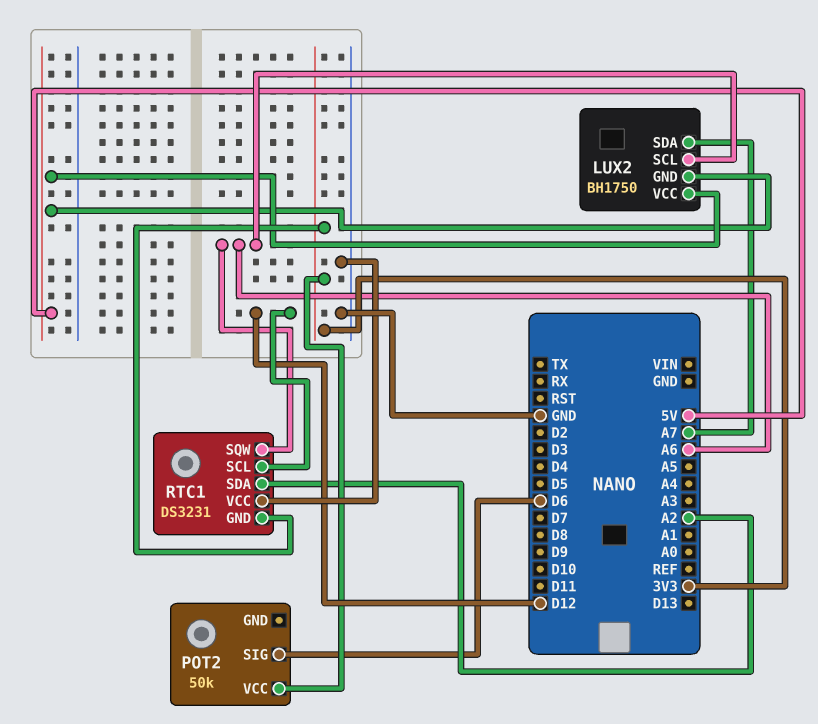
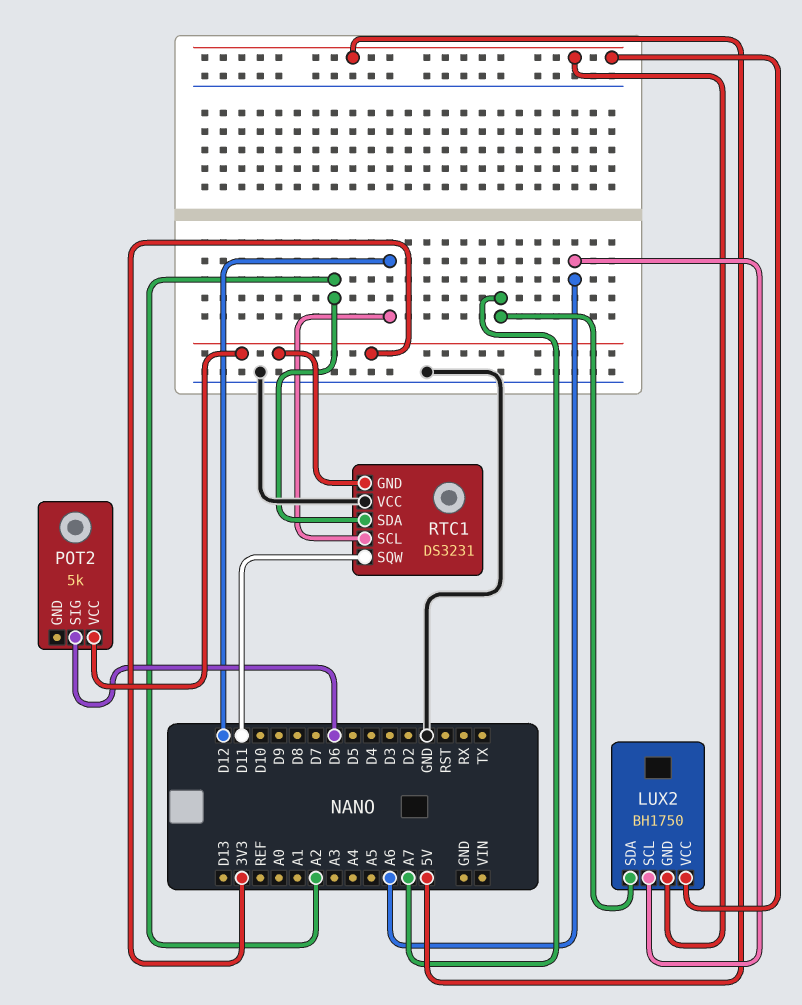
POT2: 50k -> 5k
RTC1 pin SQW: A6 -> D11

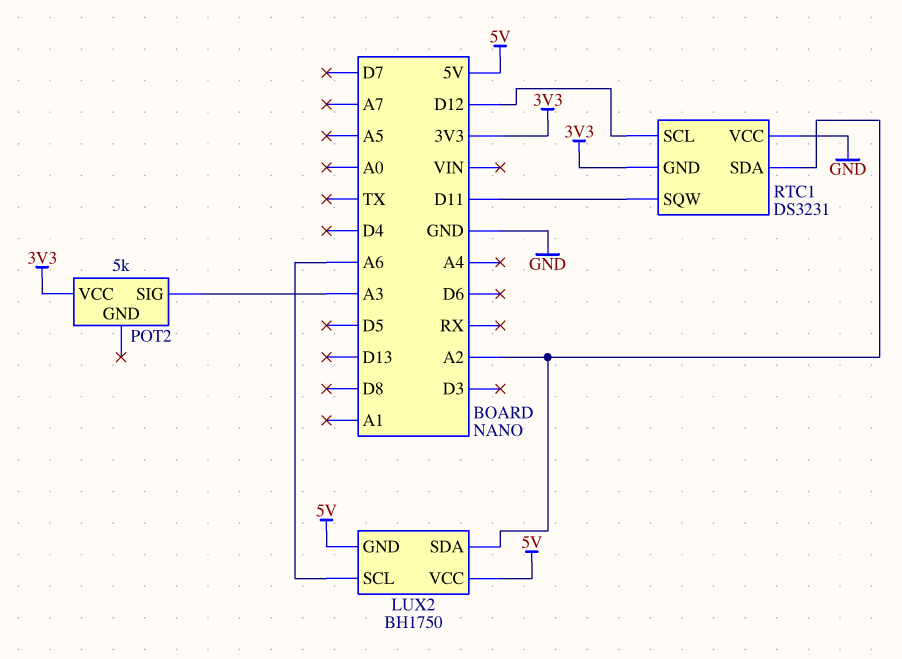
LUX2 pin SDA: A7 -> A2
POT2 pin SIG: D6 -> A3

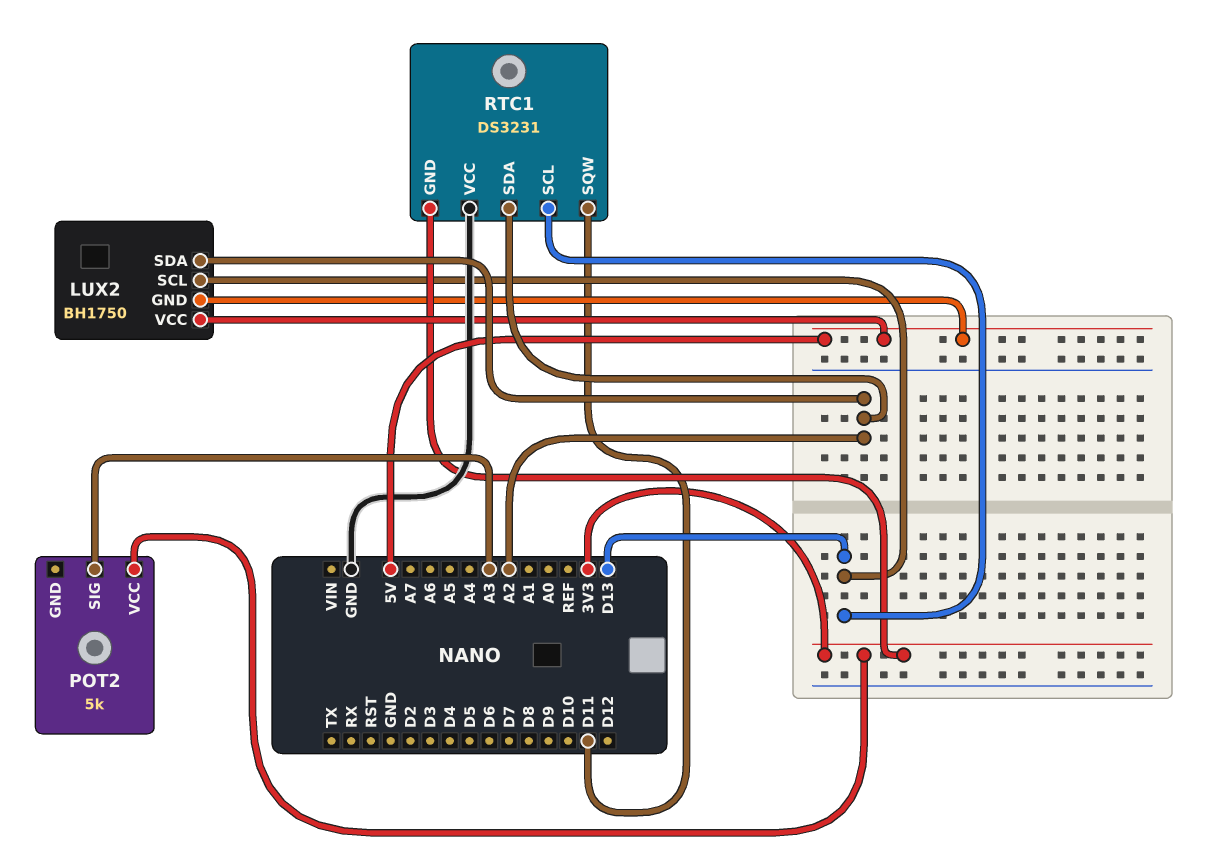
LUX2 pin SCL: A6 -> D13
RTC1 pin SCL: D12 -> D13

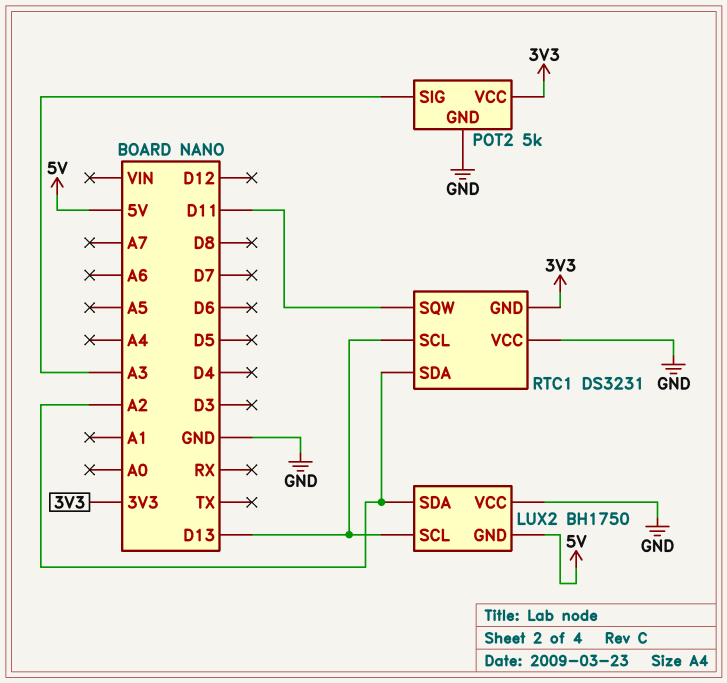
LUX2 pin VCC: 5V -> GND
POT2 pin GND: none -> GND

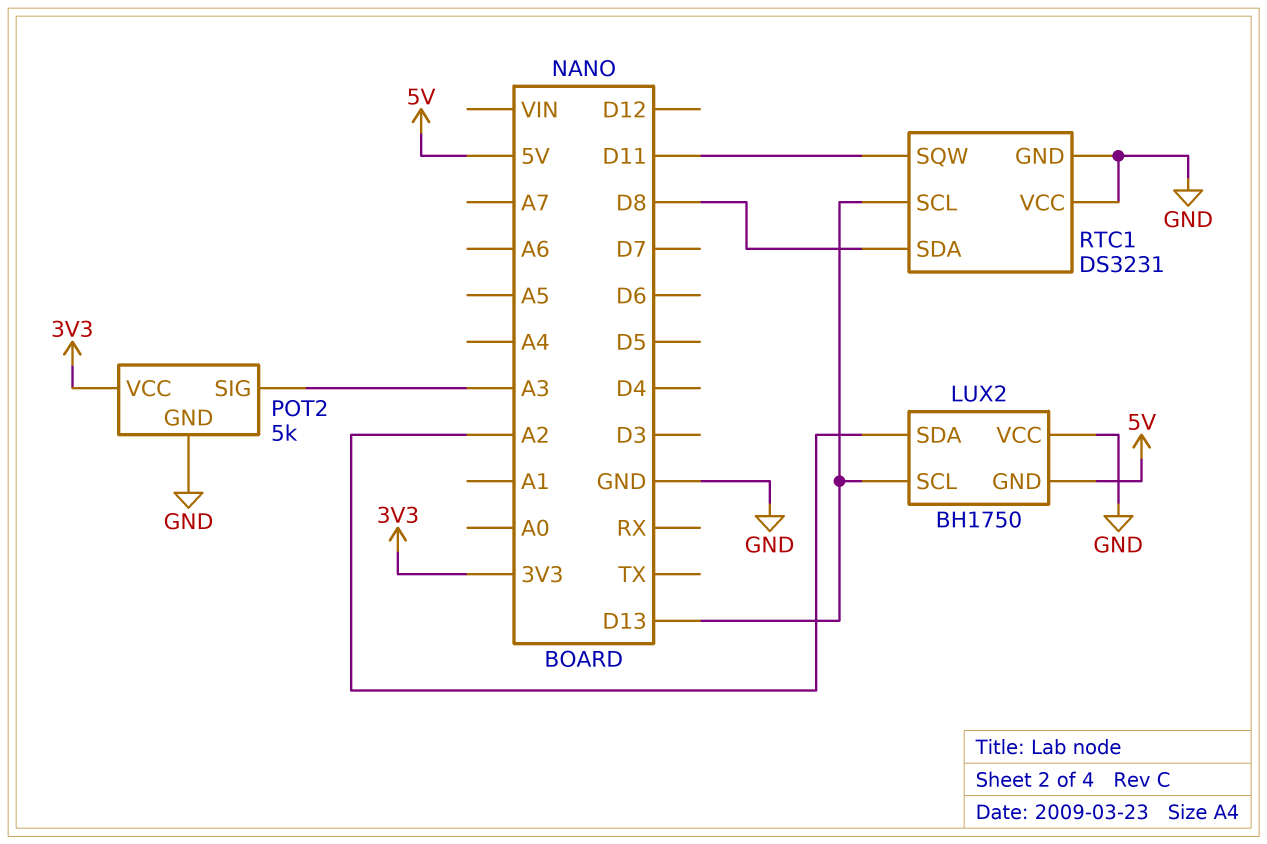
RTC1 pin GND: 3V3 -> GND
RTC1 pin SDA: A2 -> D8

